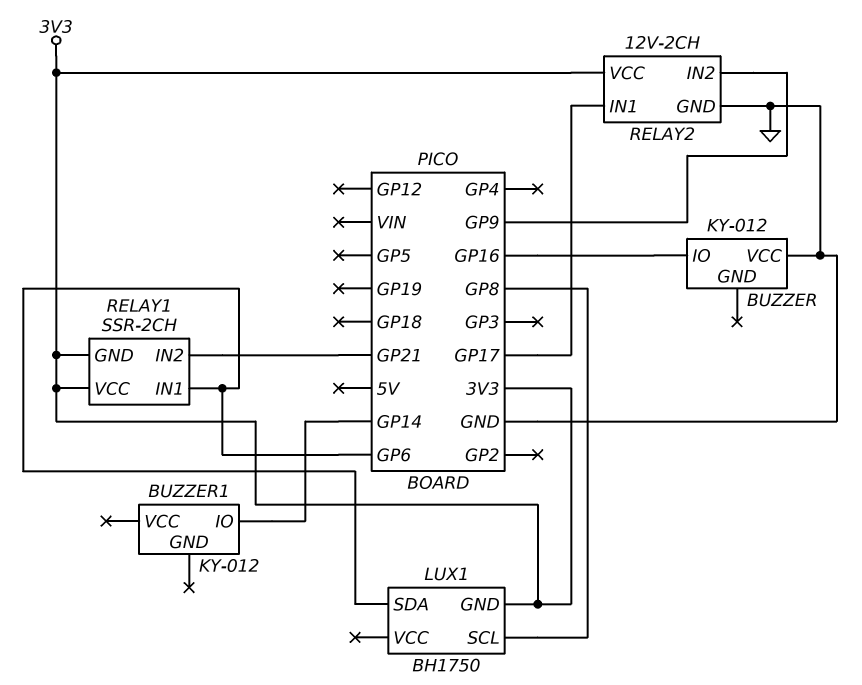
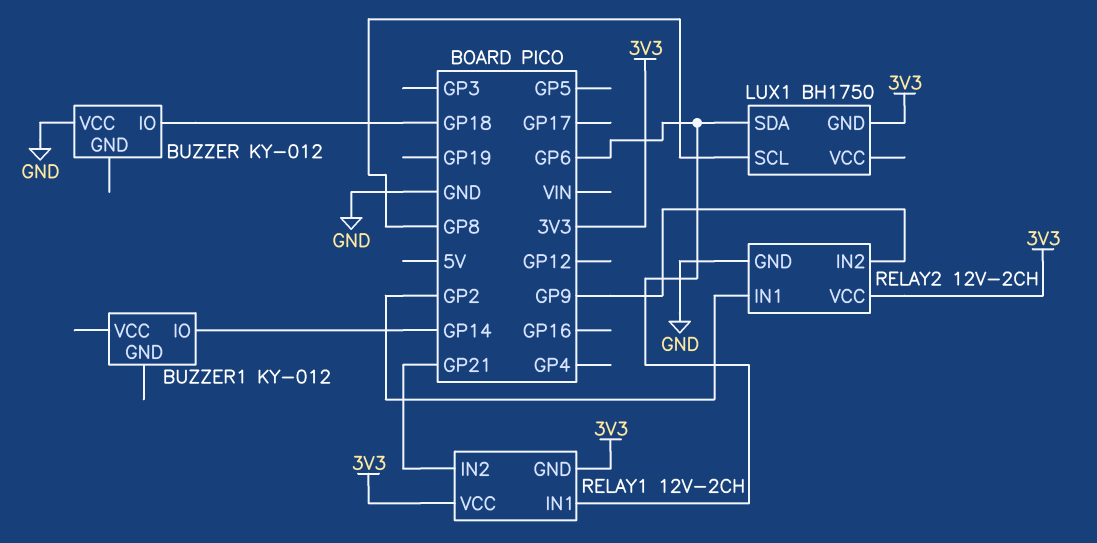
BUZZER pin IO: GP16 -> GP18
RELAY1: SSR-2CH -> 12V-2CH
RELAY2 pin IN1: GP17 -> GP2

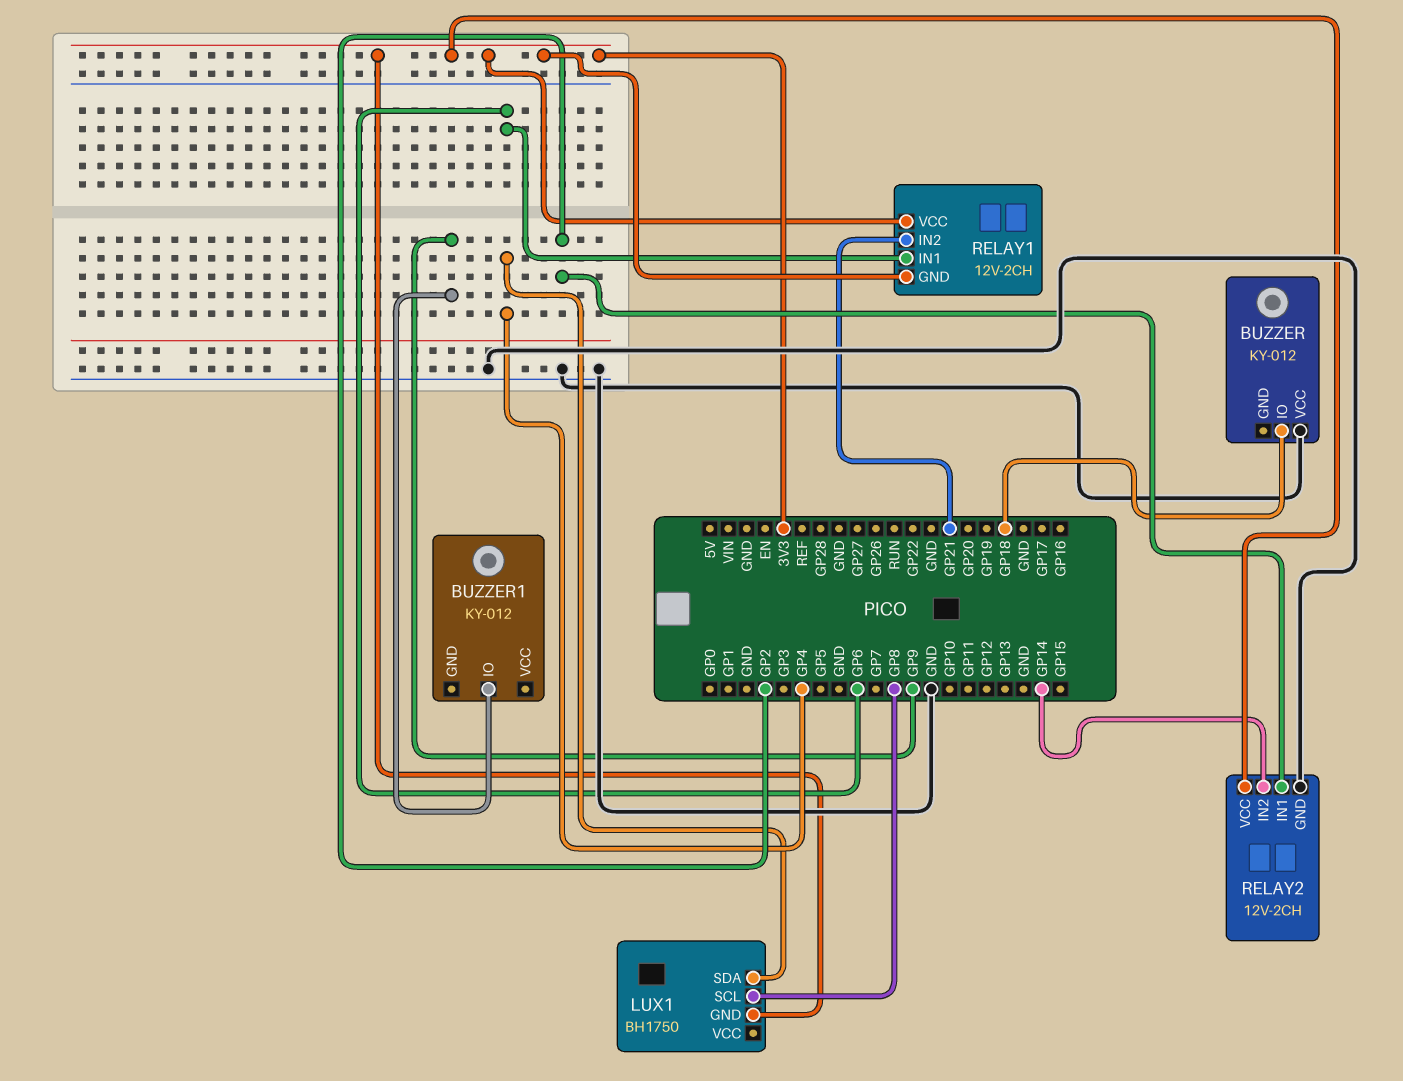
BUZZER1 pin IO: GP14 -> GP9
LUX1 pin SDA: GP6 -> GP4
RELAY2 pin IN2: GP9 -> GP14

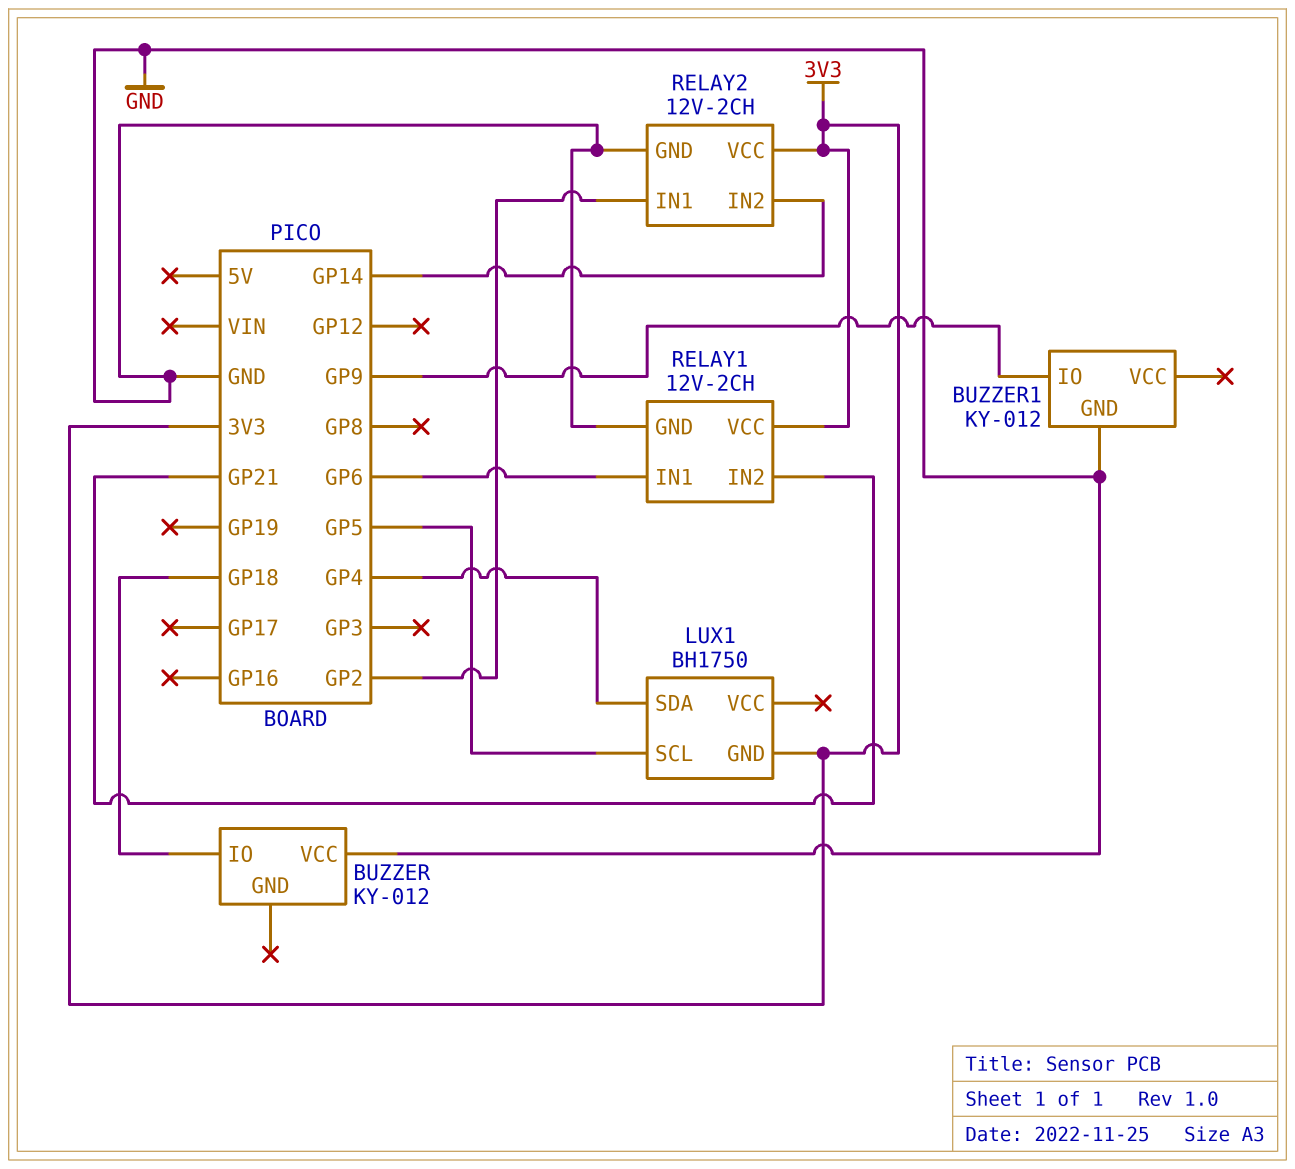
BUZZER1 pin GND: none -> GND
LUX1 pin SCL: GP8 -> GP5
RELAY1 pin GND: 3V3 -> GND

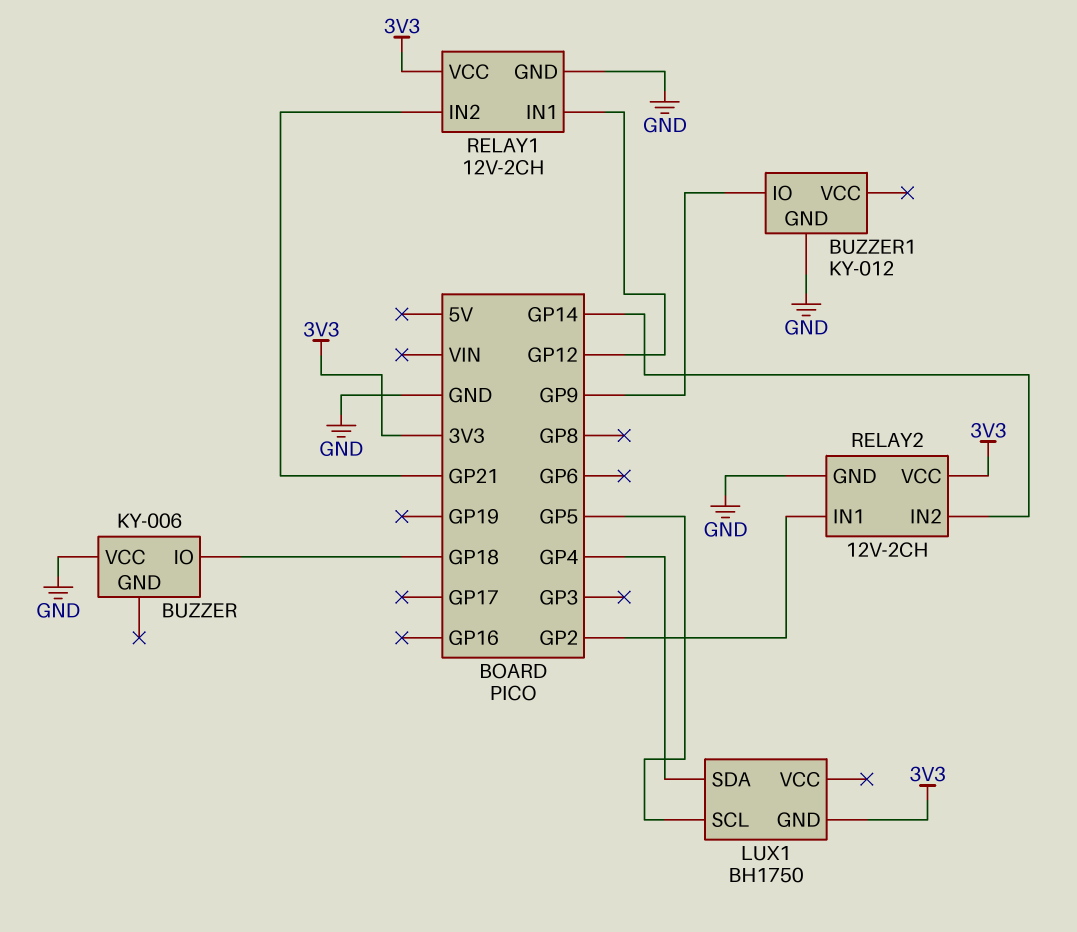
BUZZER: KY-012 -> KY-006
RELAY1 pin IN1: GP6 -> GP12

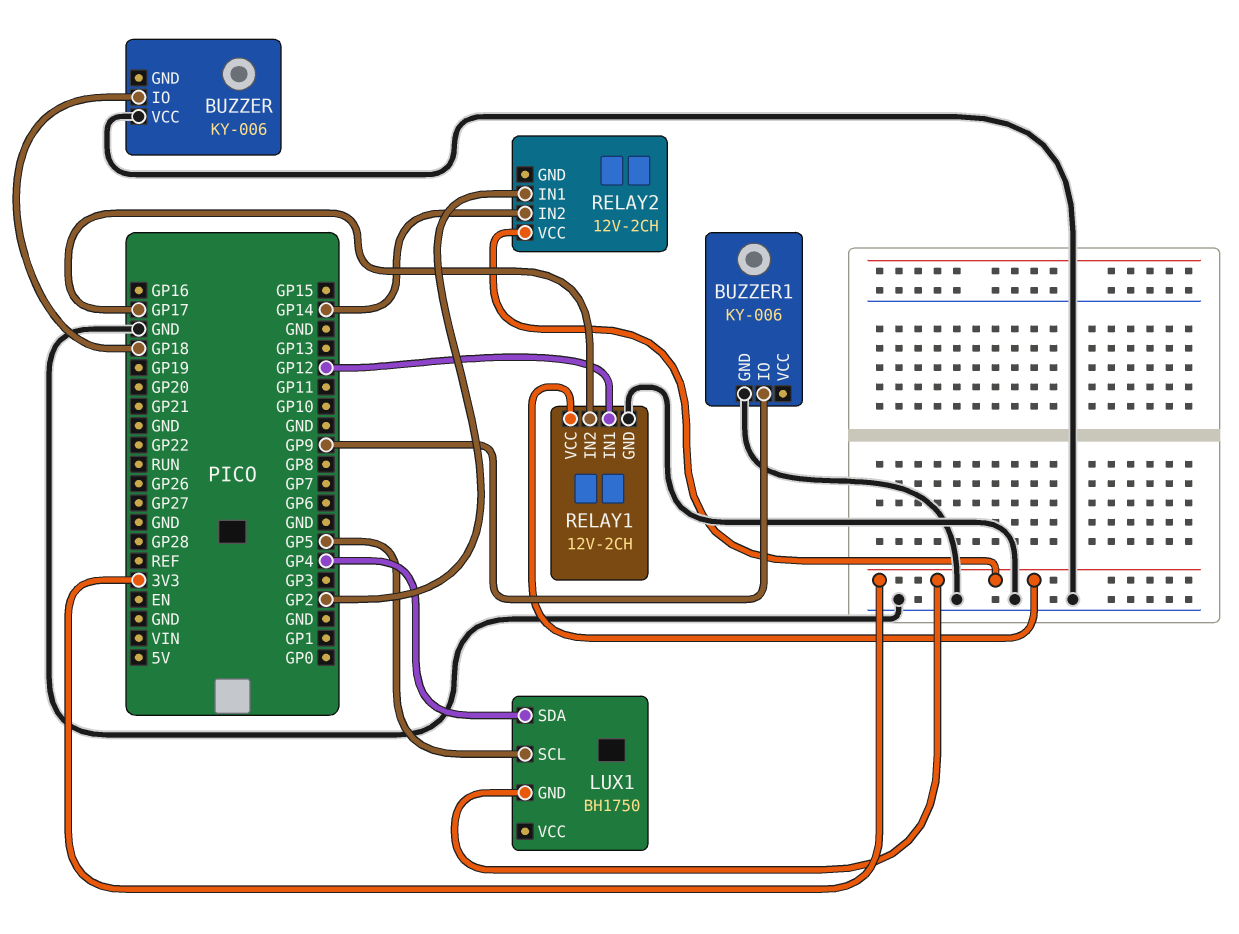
BUZZER1: KY-012 -> KY-006
RELAY1 pin IN2: GP21 -> GP17
RELAY2 pin GND: GND -> none

